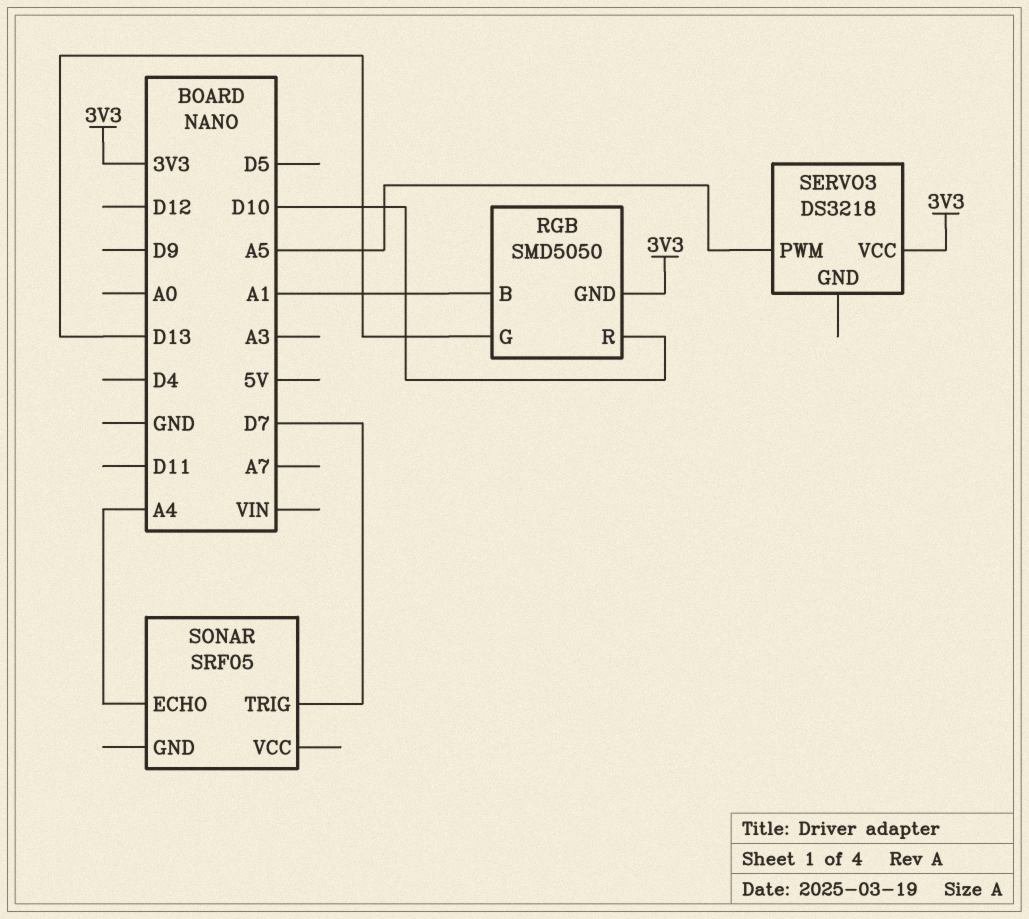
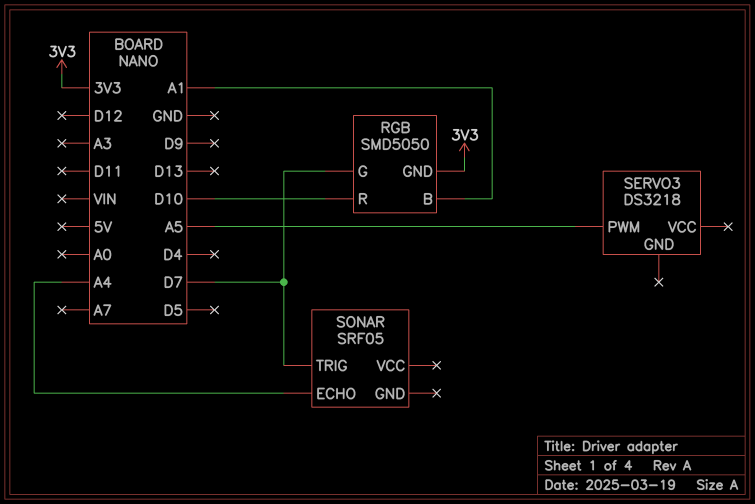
RGB pin G: D13 -> D7
SERVO3 pin VCC: 3V3 -> none

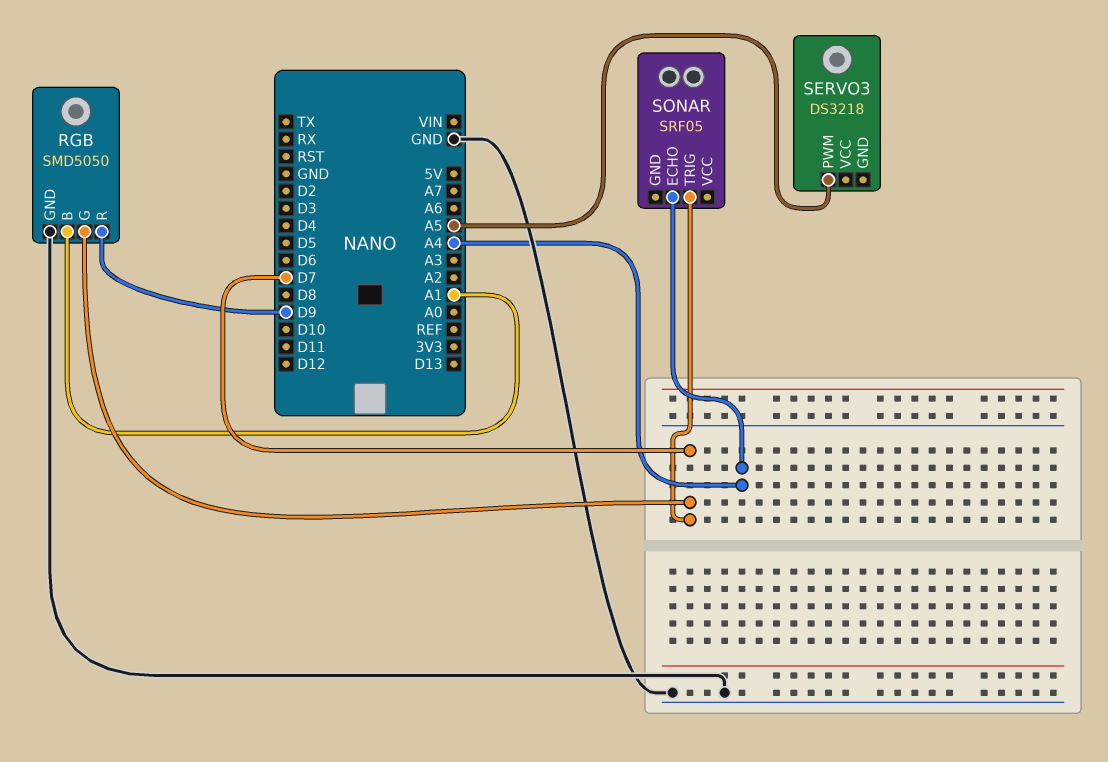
RGB pin GND: 3V3 -> GND
RGB pin R: D10 -> D9

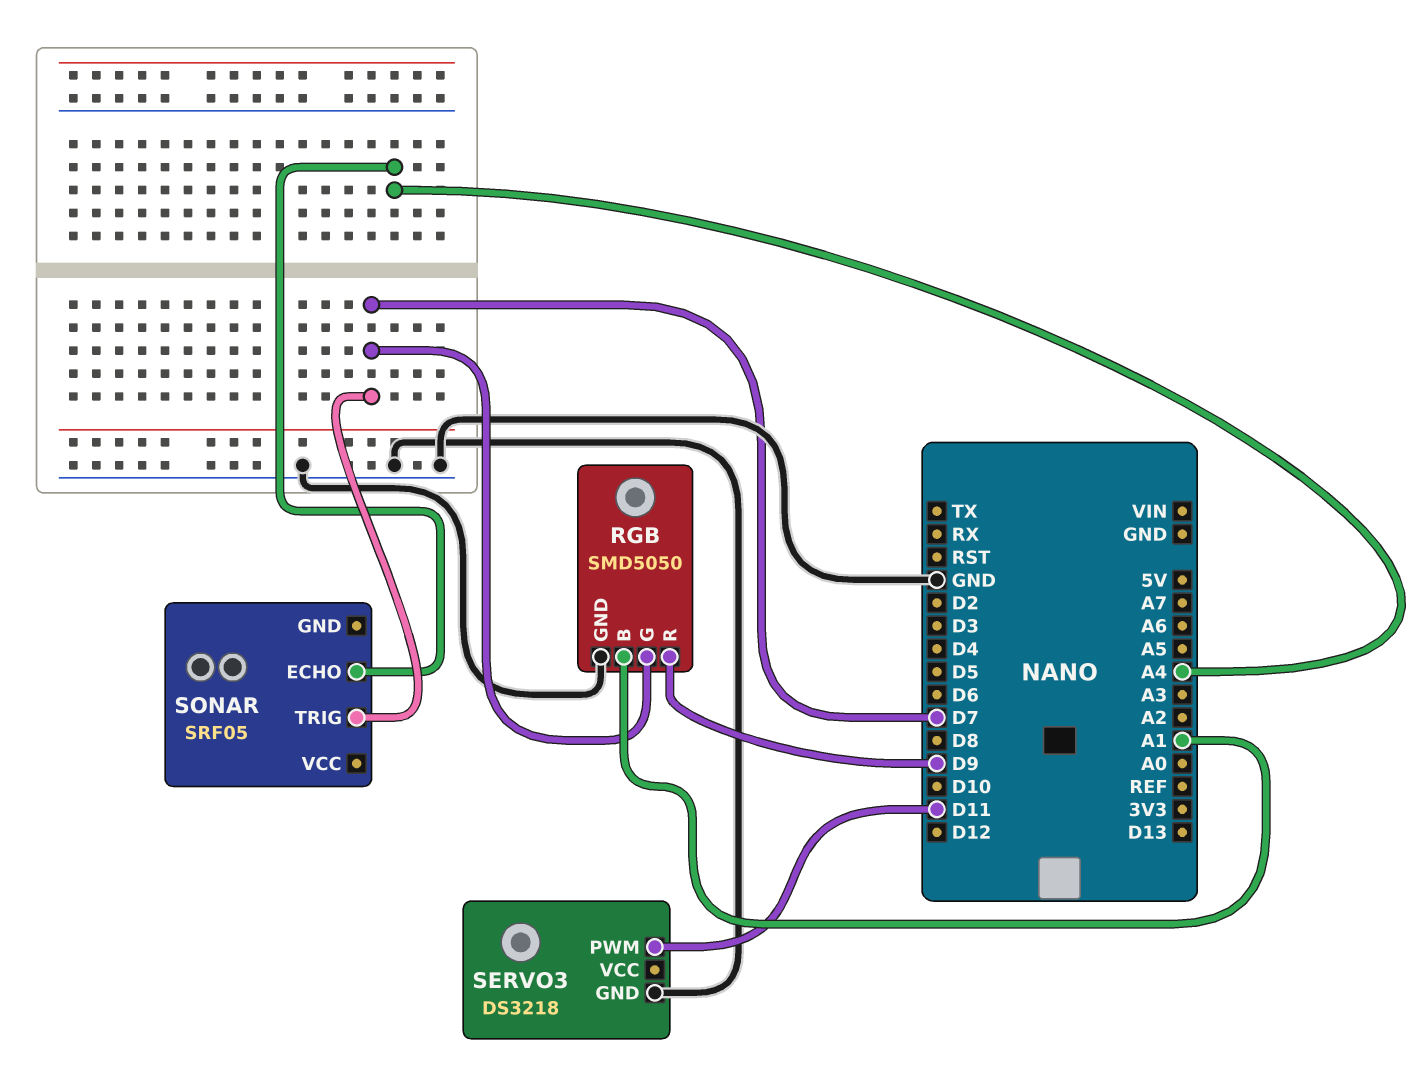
SERVO3 pin GND: none -> GND
SERVO3 pin PWM: A5 -> D11

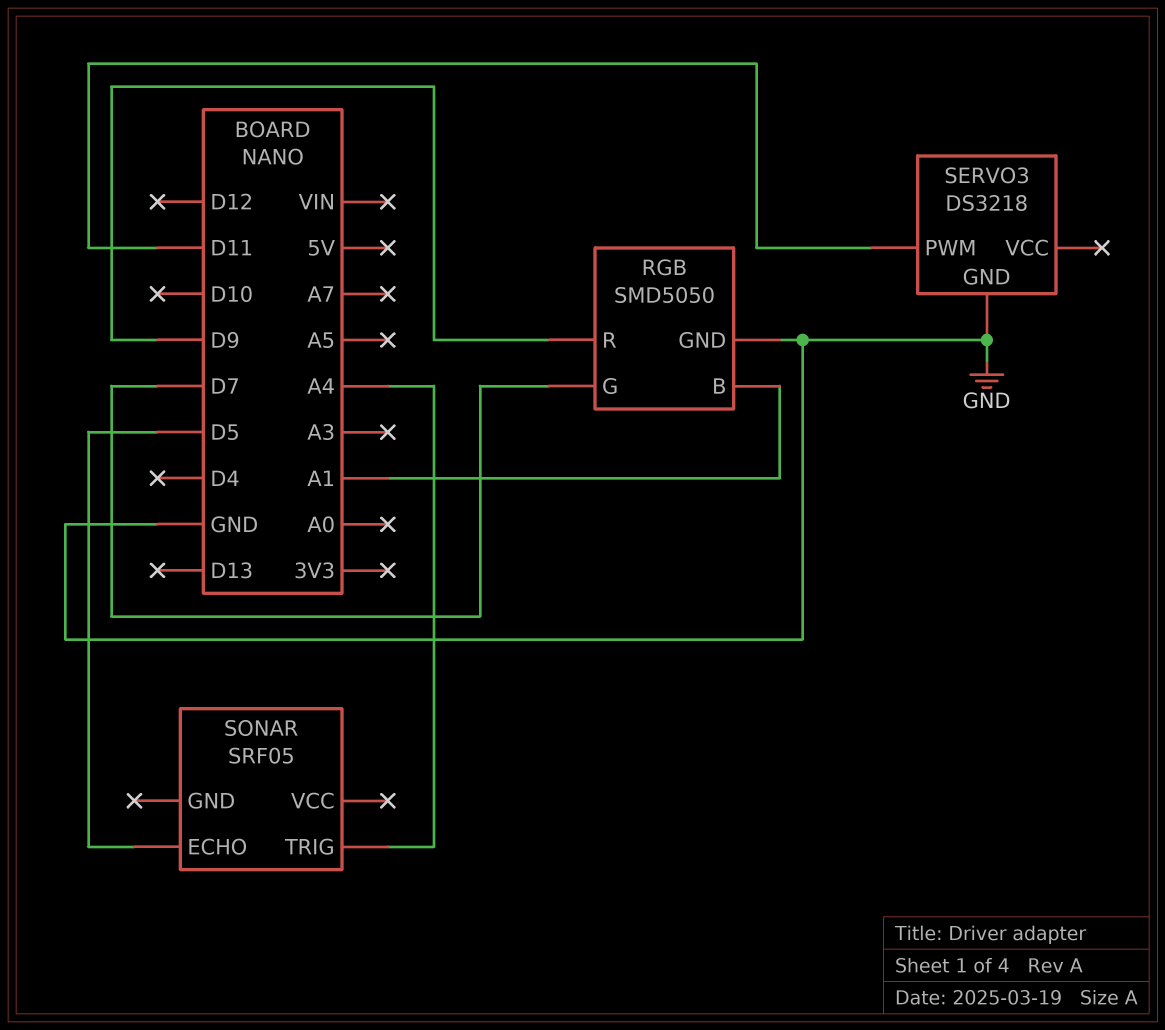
SONAR pin ECHO: A4 -> D5
SONAR pin TRIG: D7 -> A4

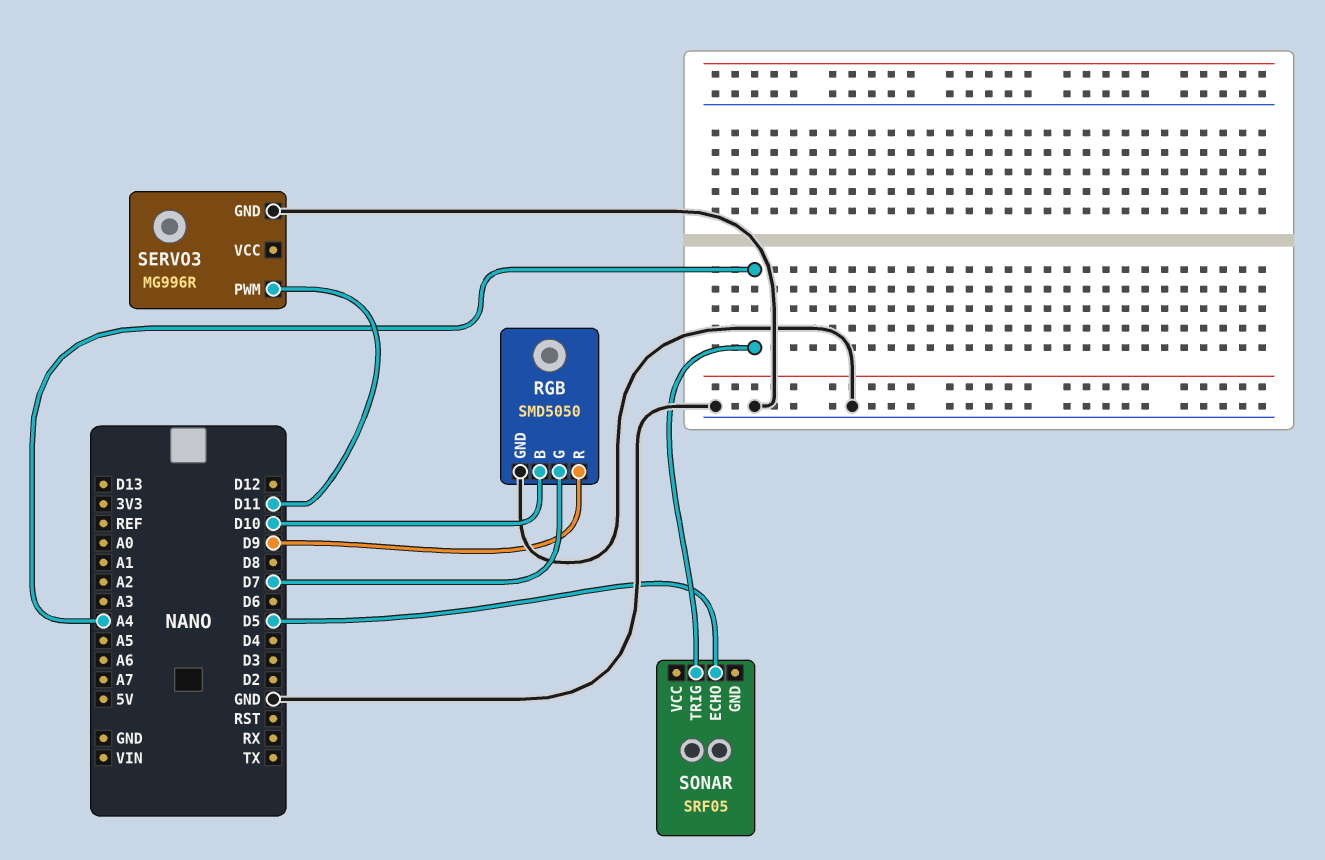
RGB pin B: A1 -> D10
SERVO3: DS3218 -> MG996R

